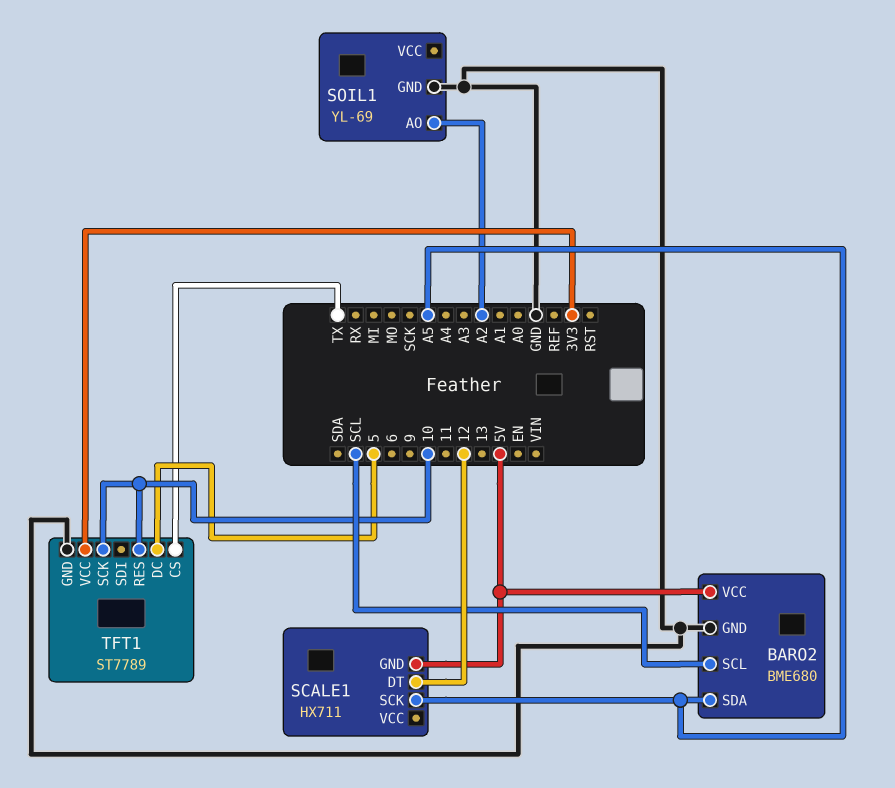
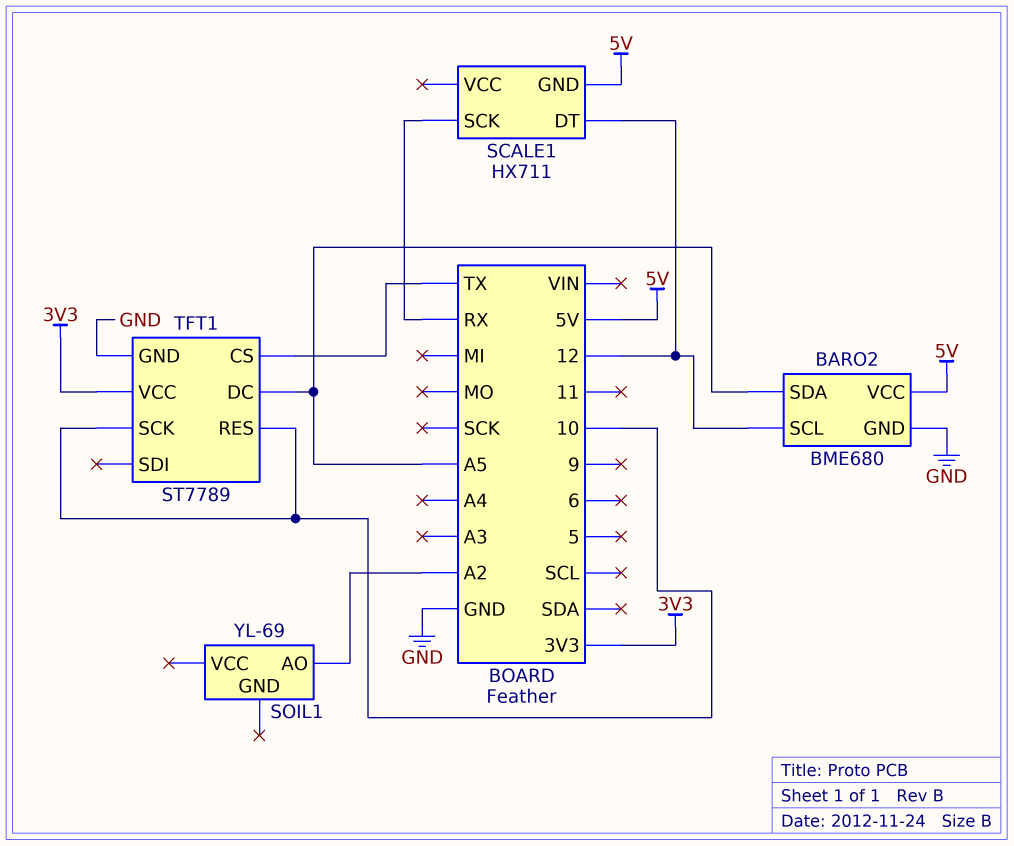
BARO2 pin SCL: SCL -> 12
SCALE1 pin SCK: A5 -> RX
SOIL1 pin GND: GND -> none
TFT1 pin DC: 5 -> A5

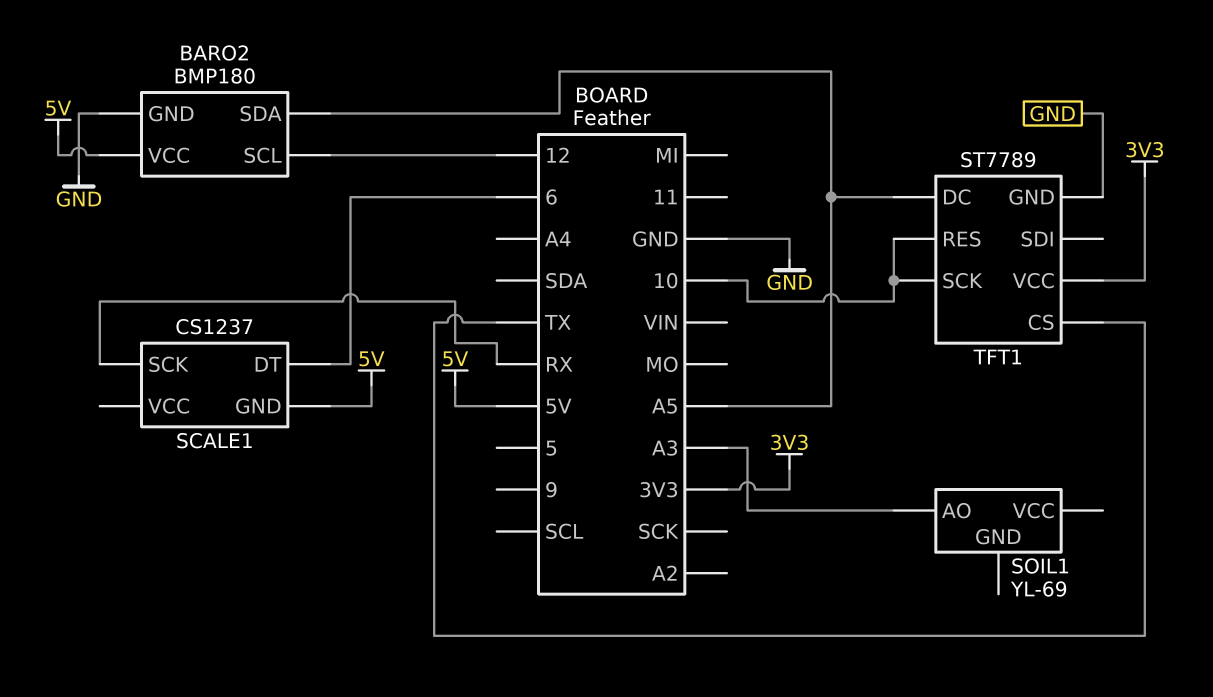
BARO2: BME680 -> BMP180
SCALE1: HX711 -> CS1237
SCALE1 pin DT: 12 -> 6
SOIL1 pin AO: A2 -> A3

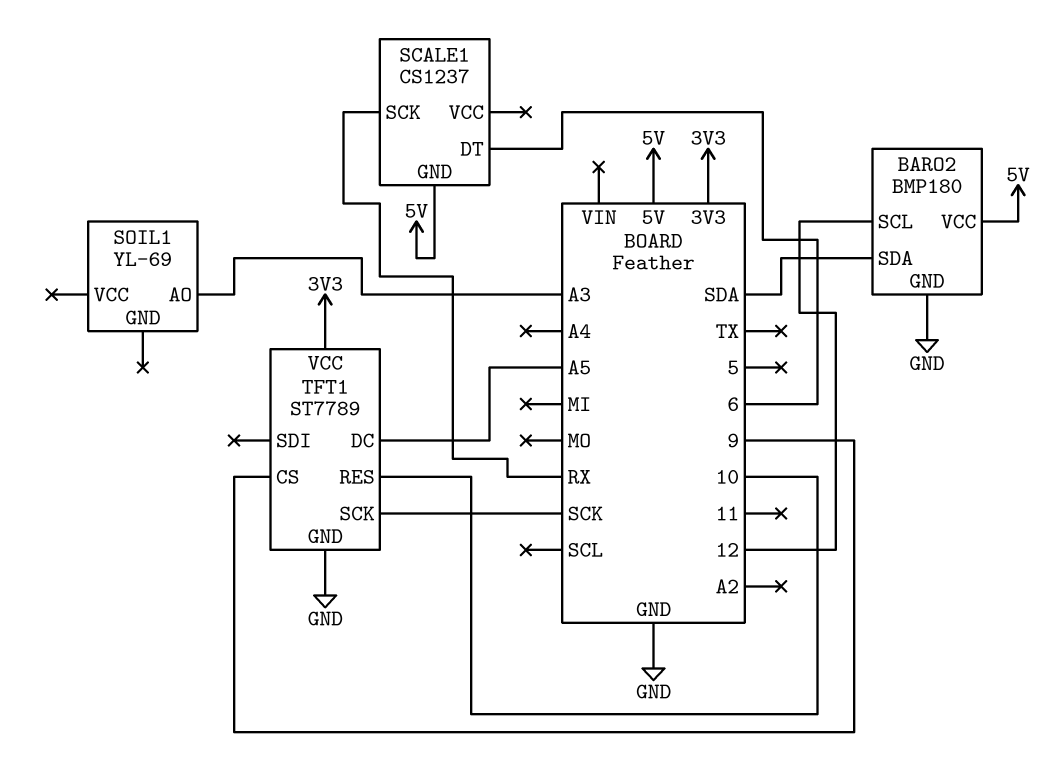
BARO2 pin SDA: A5 -> SDA
TFT1 pin CS: TX -> 9
TFT1 pin SCK: 10 -> SCK

